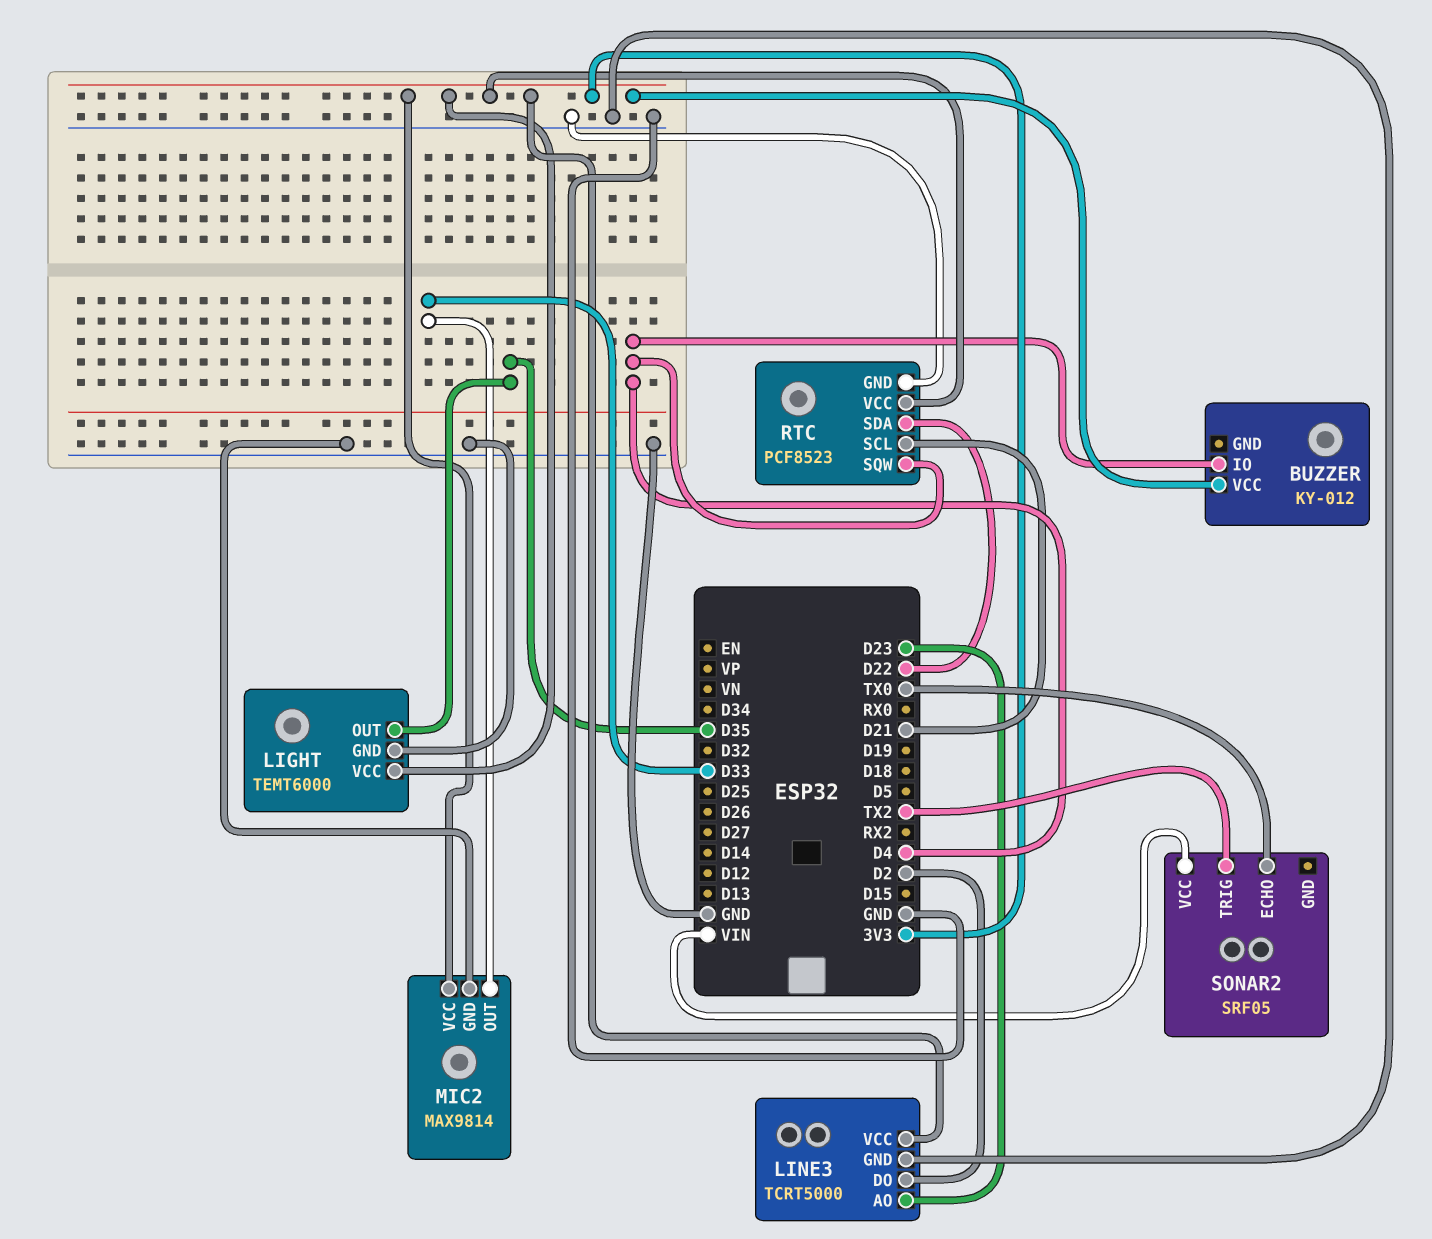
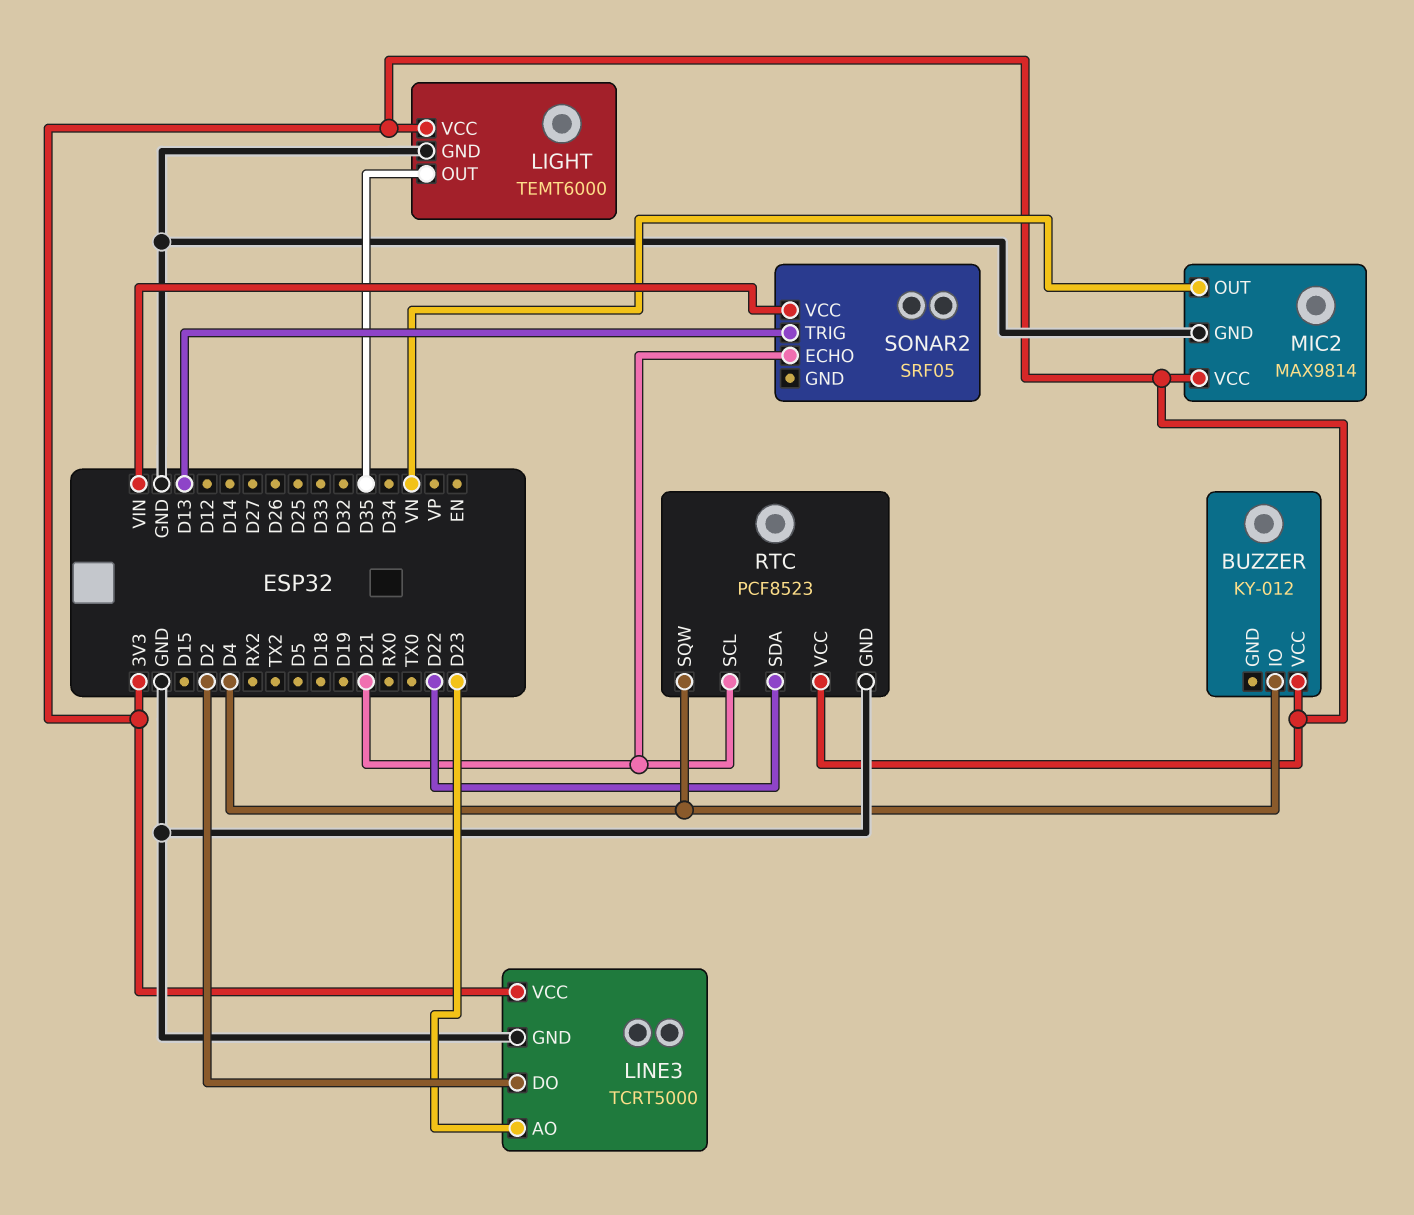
MIC2 pin OUT: D33 -> VN
SONAR2 pin ECHO: TX0 -> D21
SONAR2 pin TRIG: TX2 -> D13

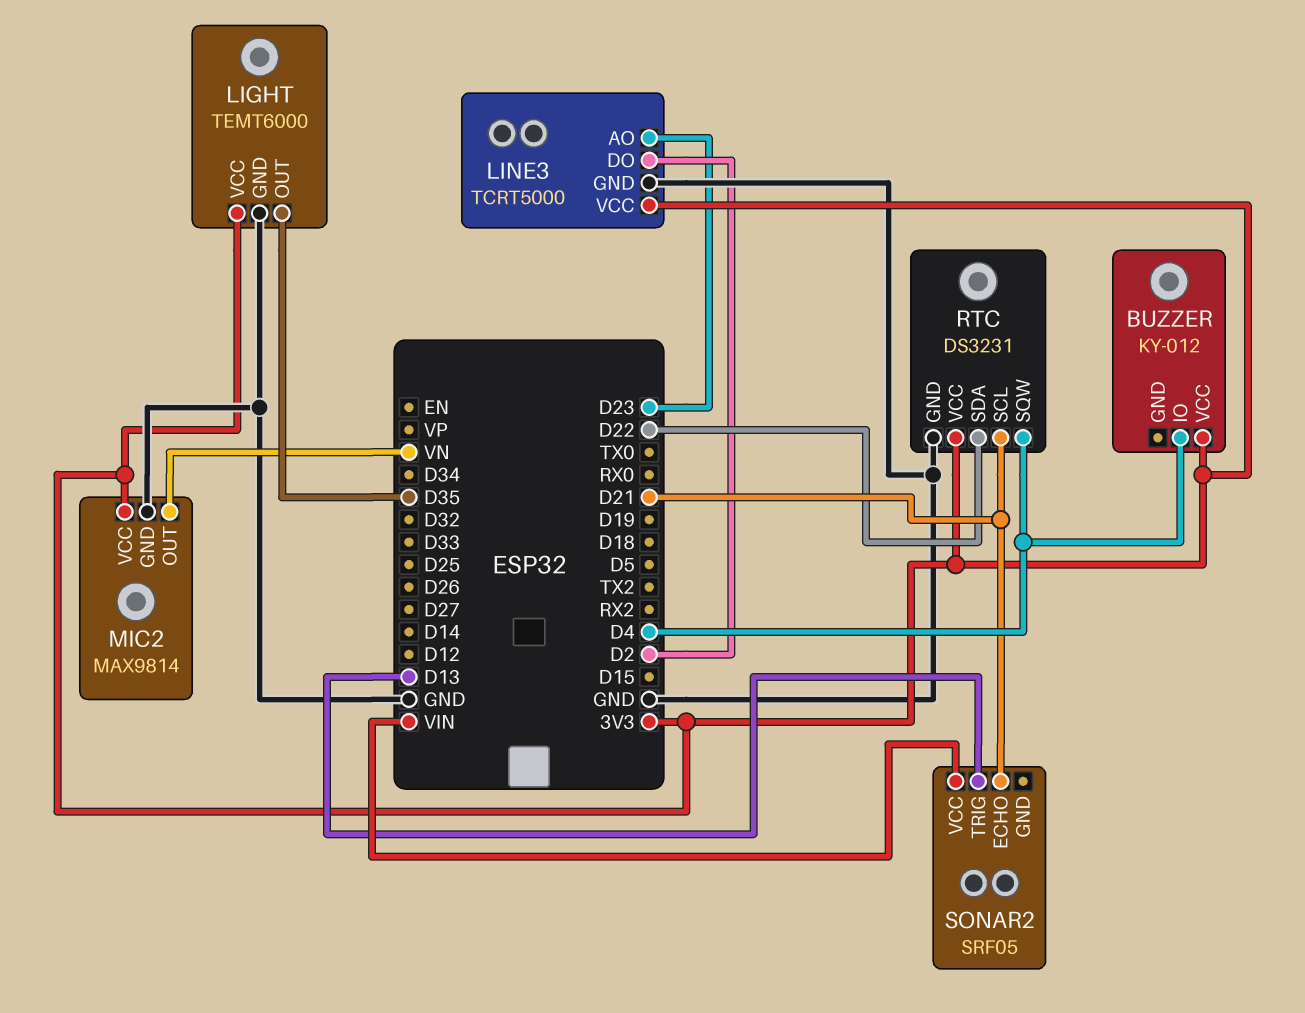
RTC: PCF8523 -> DS3231

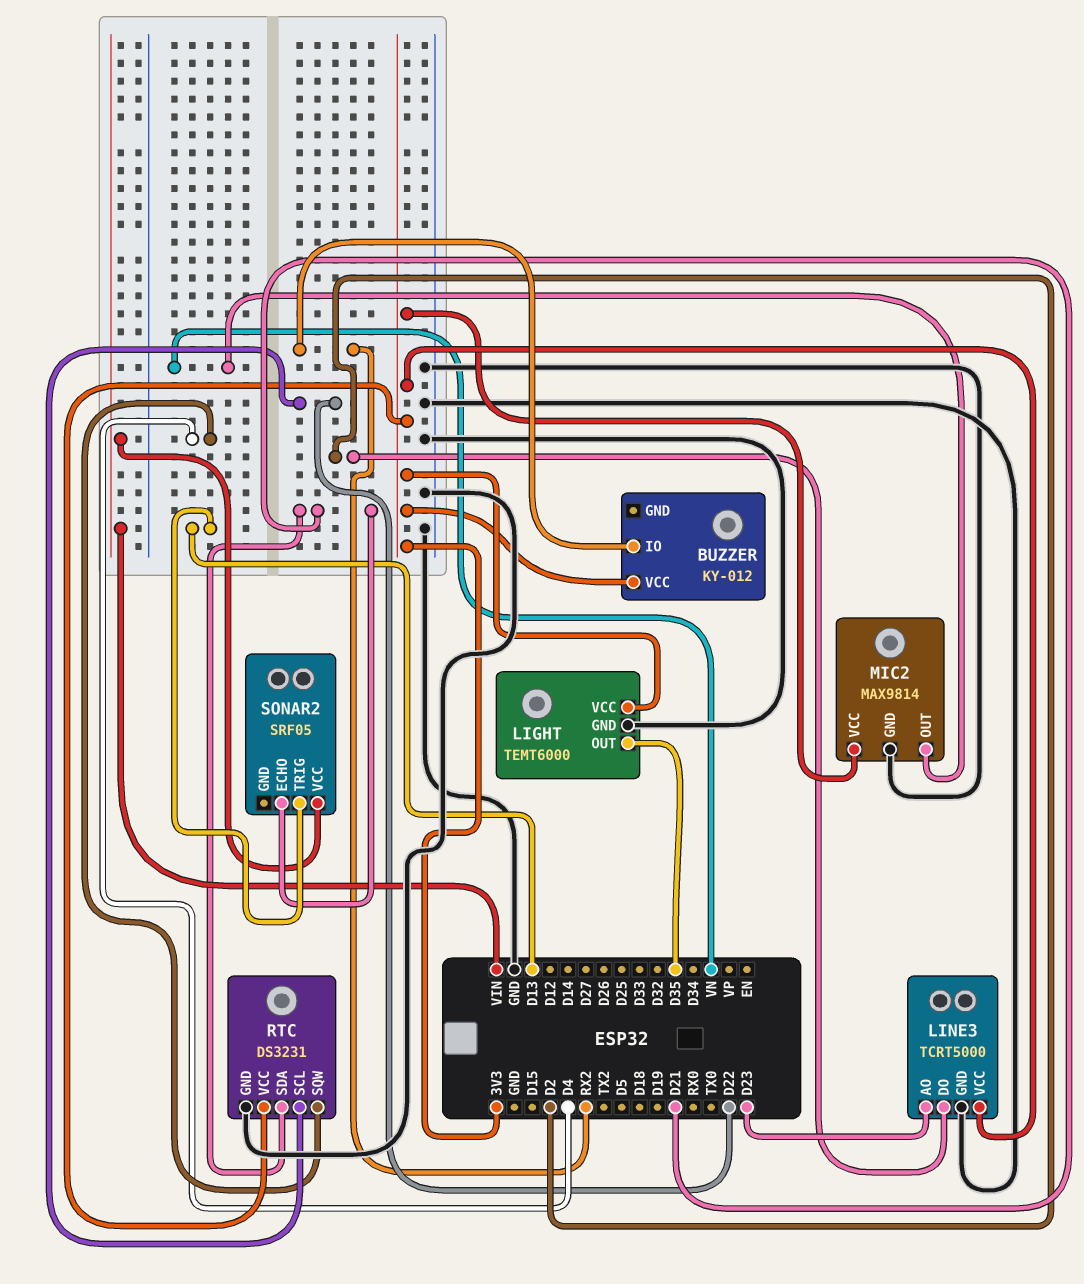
BUZZER pin IO: D4 -> RX2
RTC pin SCL: D21 -> D22
RTC pin SDA: D22 -> D21

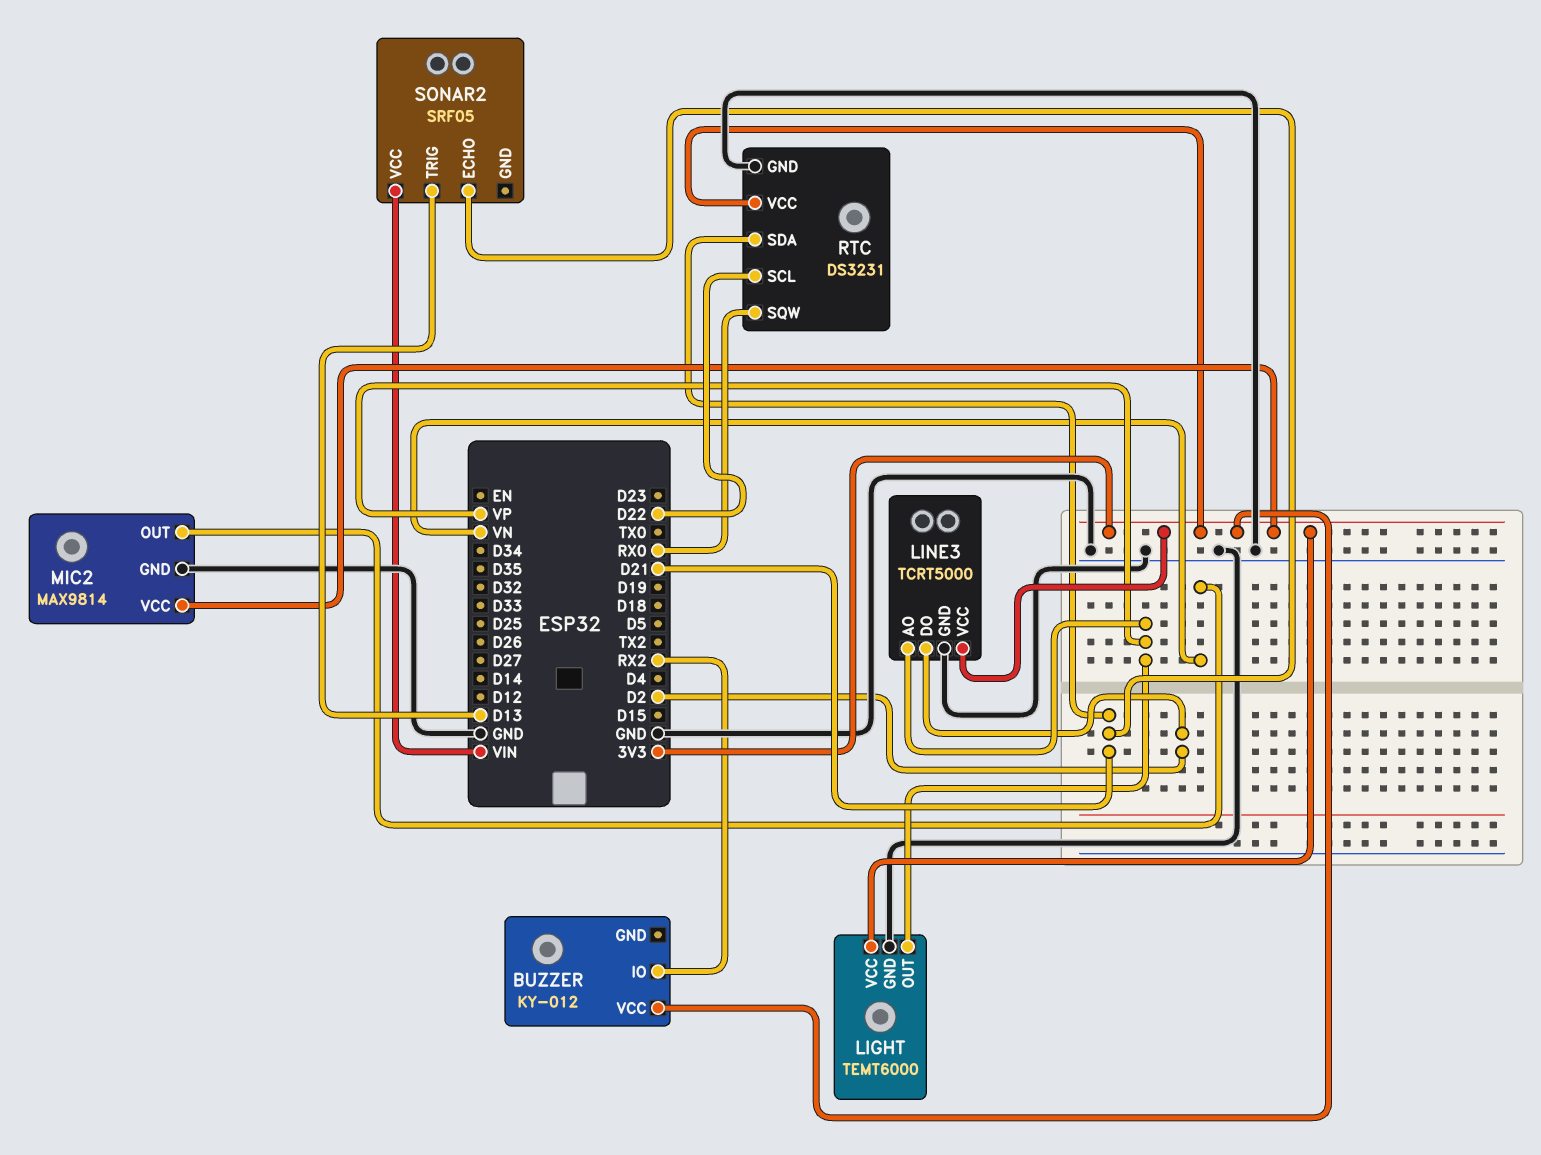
LIGHT pin OUT: D35 -> VP
LINE3 pin AO: D23 -> VP
RTC pin SQW: D4 -> RX0

